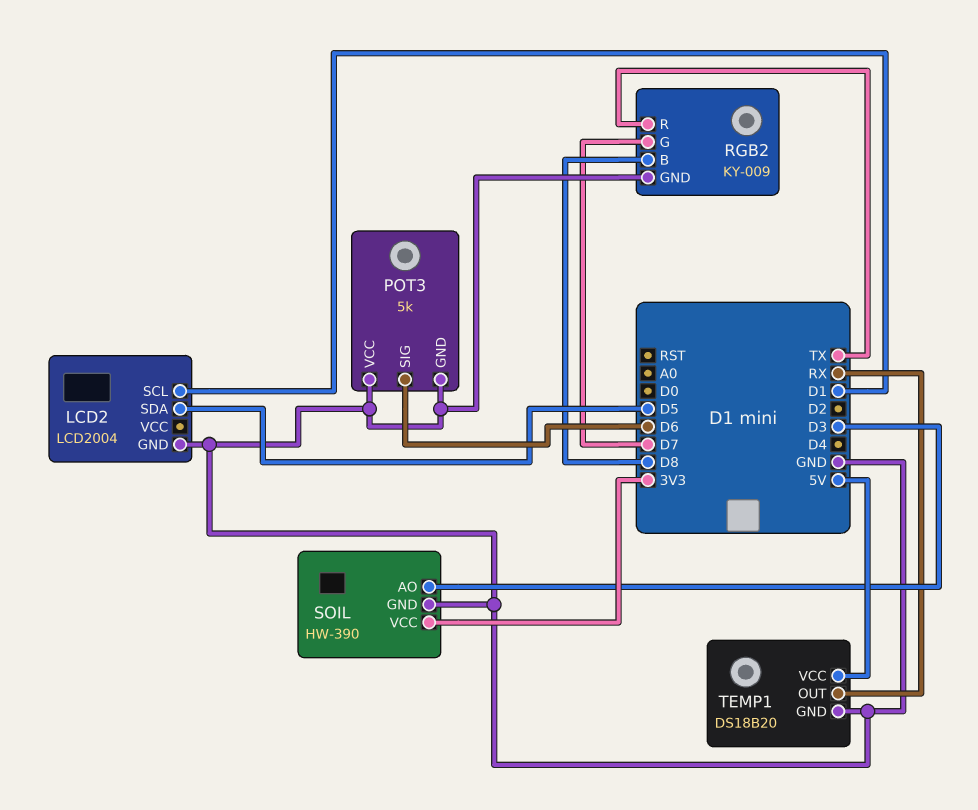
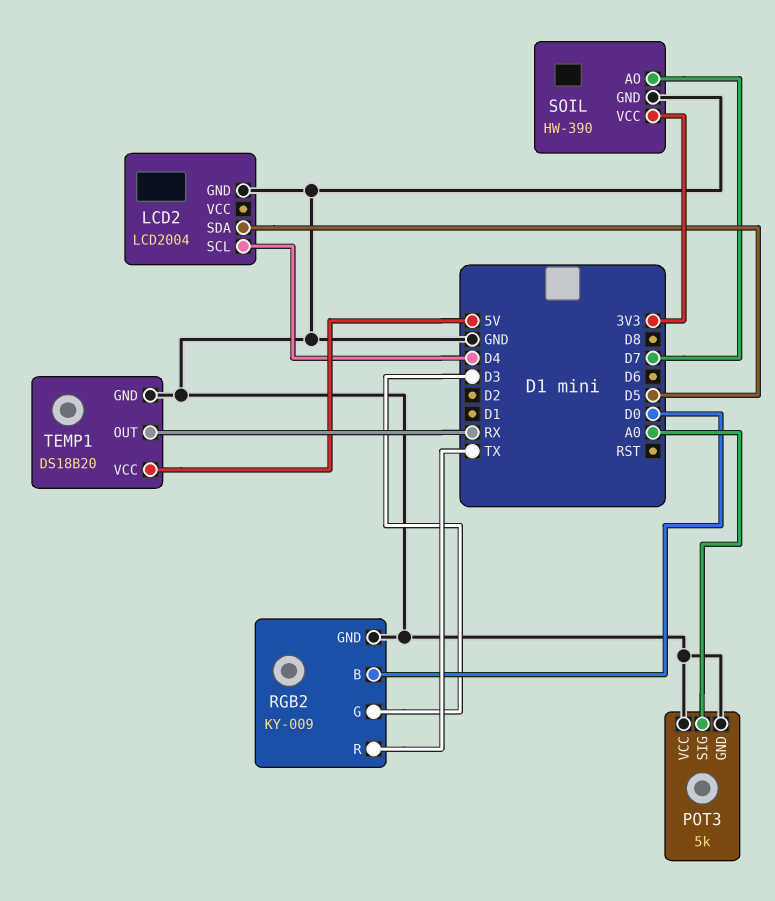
LCD2 pin SCL: D1 -> D4
POT3 pin SIG: D6 -> A0
RGB2 pin B: D8 -> D0
RGB2 pin G: D7 -> D3
SOIL pin AO: D3 -> D7

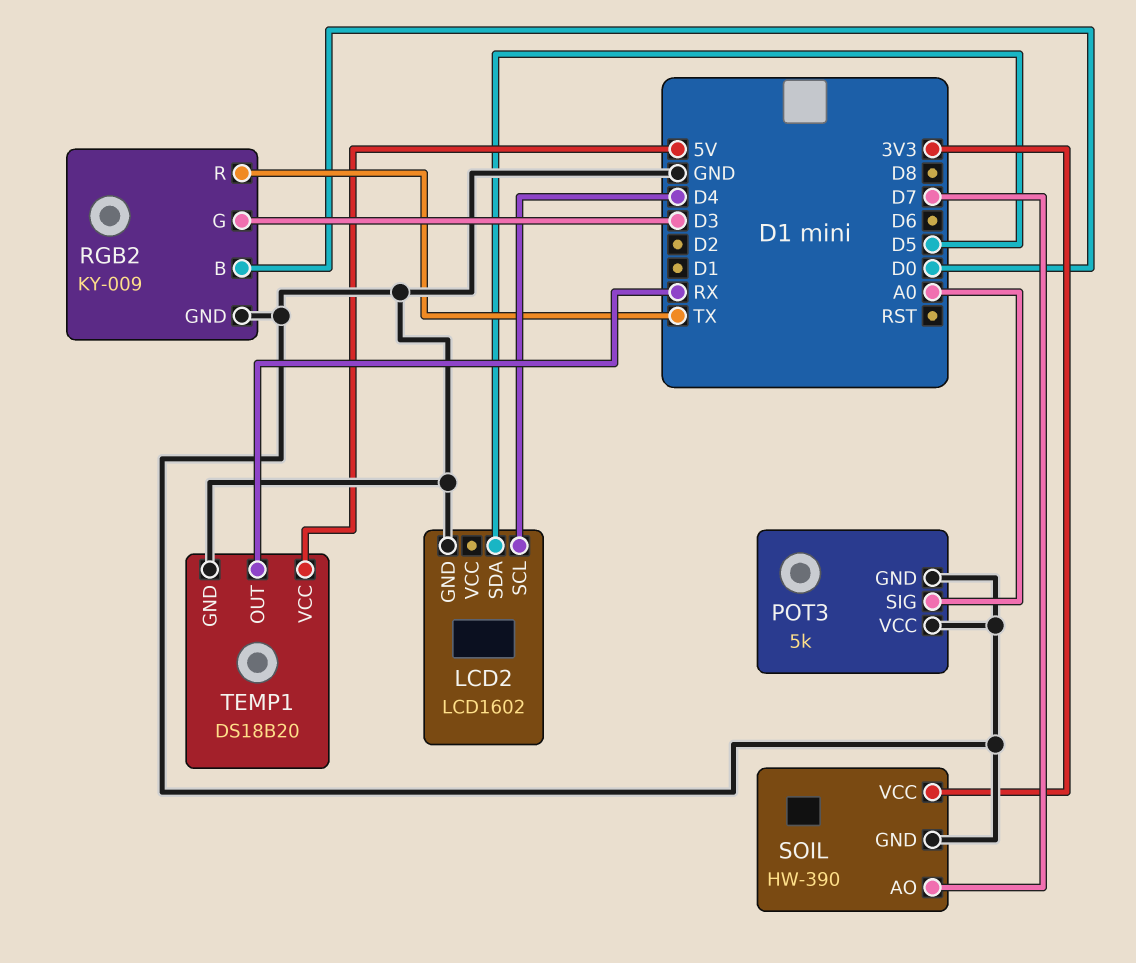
LCD2: LCD2004 -> LCD1602

